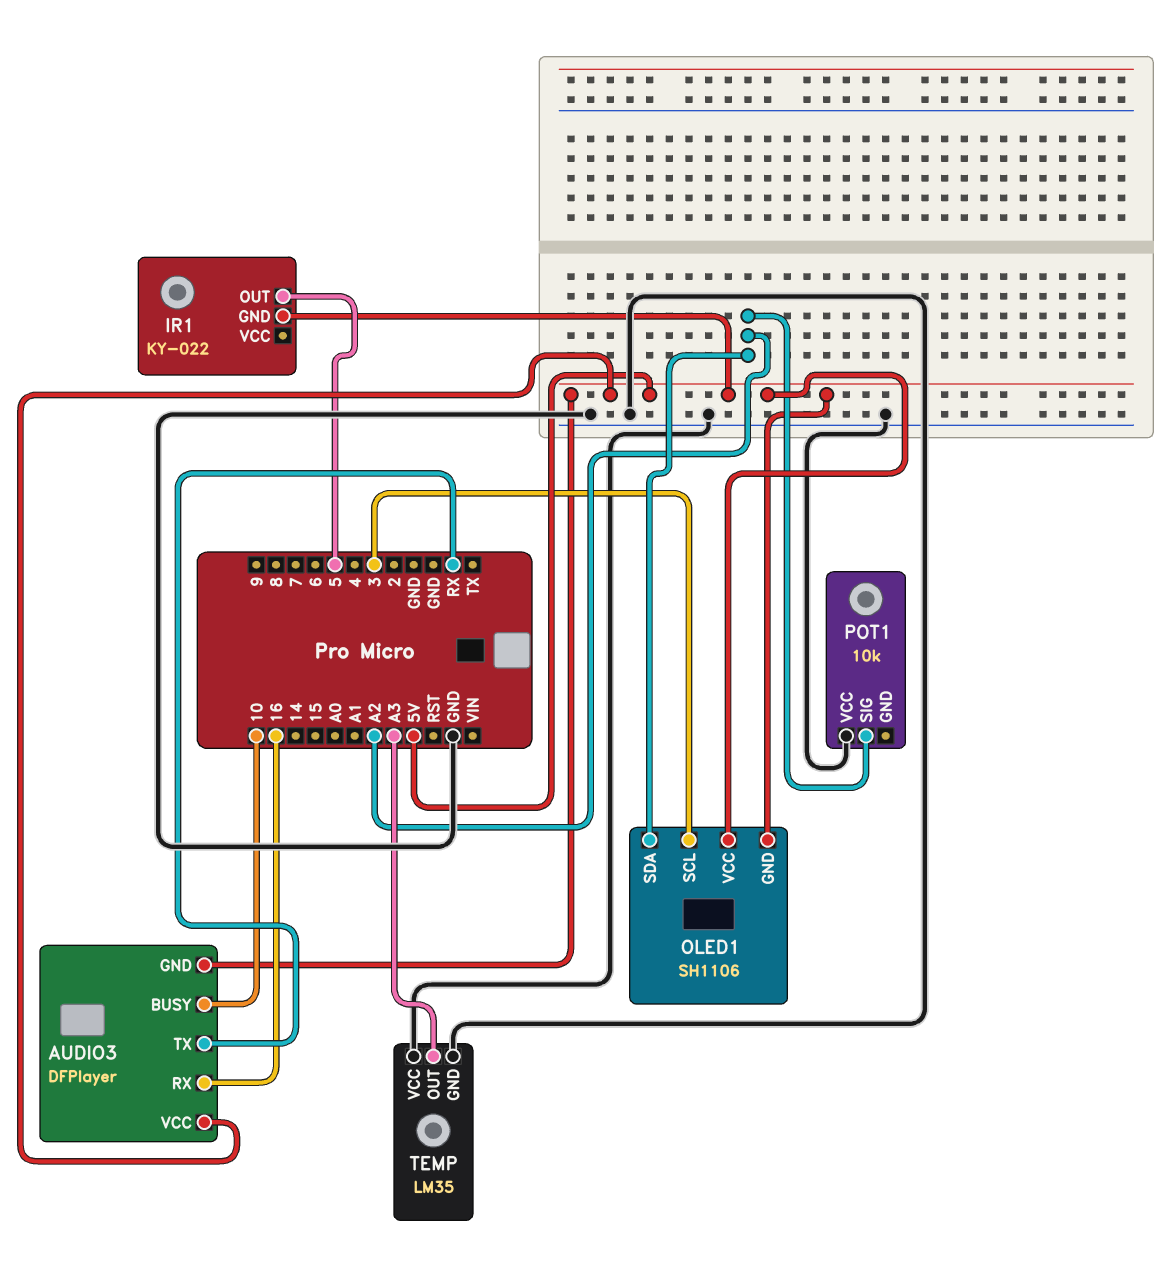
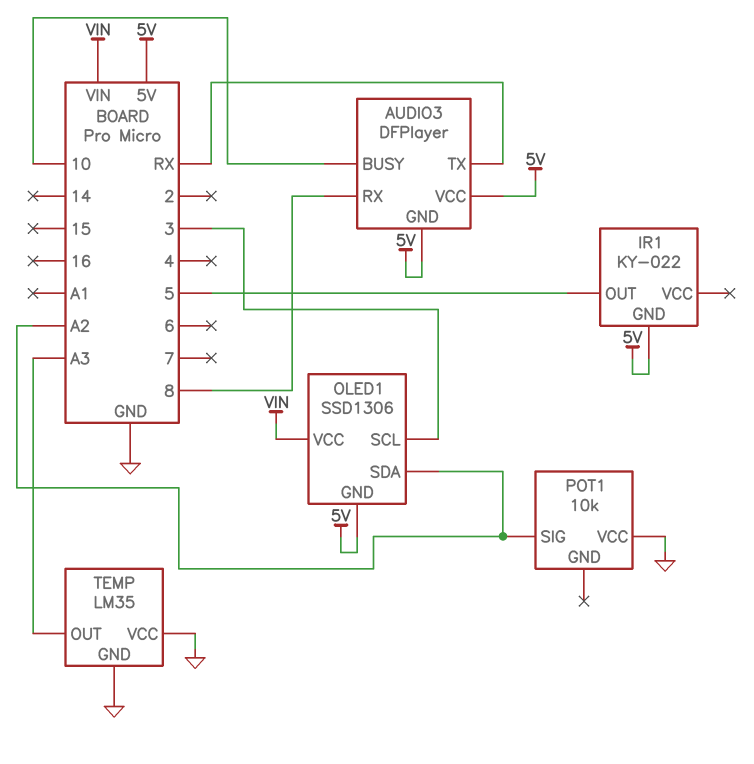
AUDIO3 pin RX: 16 -> 8
OLED1: SH1106 -> SSD1306
OLED1 pin VCC: 5V -> VIN

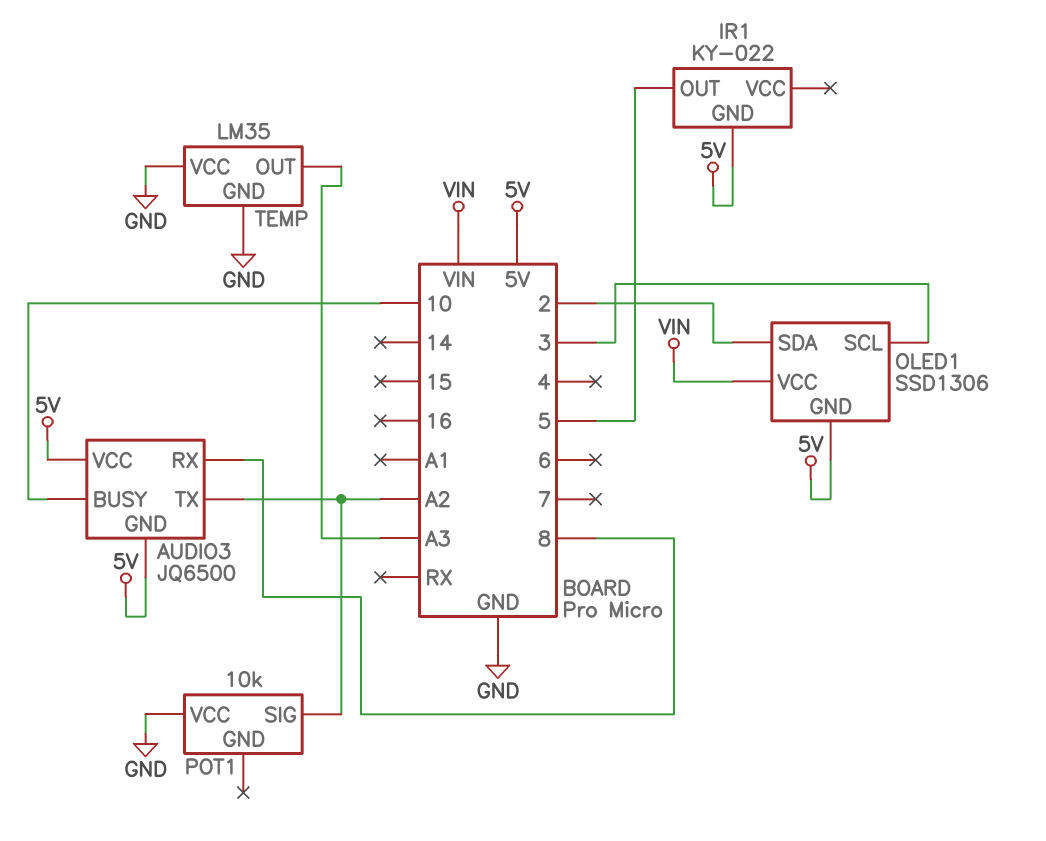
AUDIO3: DFPlayer -> JQ6500
AUDIO3 pin TX: RX -> A2
OLED1 pin SDA: A2 -> 2

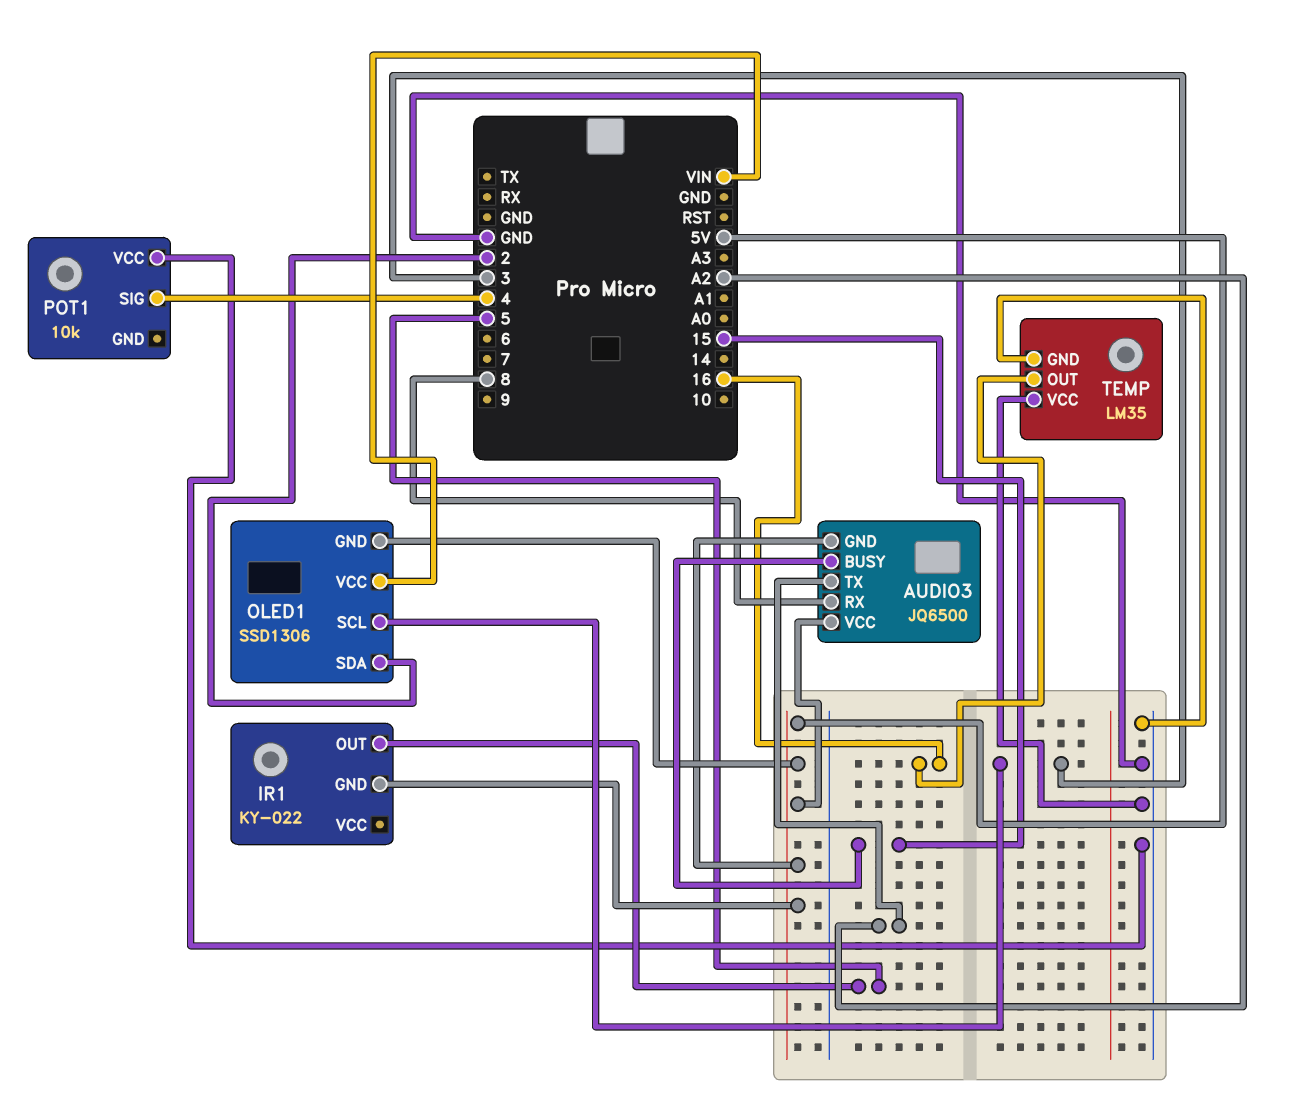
AUDIO3 pin BUSY: 10 -> 15
POT1 pin SIG: A2 -> 4
TEMP pin OUT: A3 -> 16

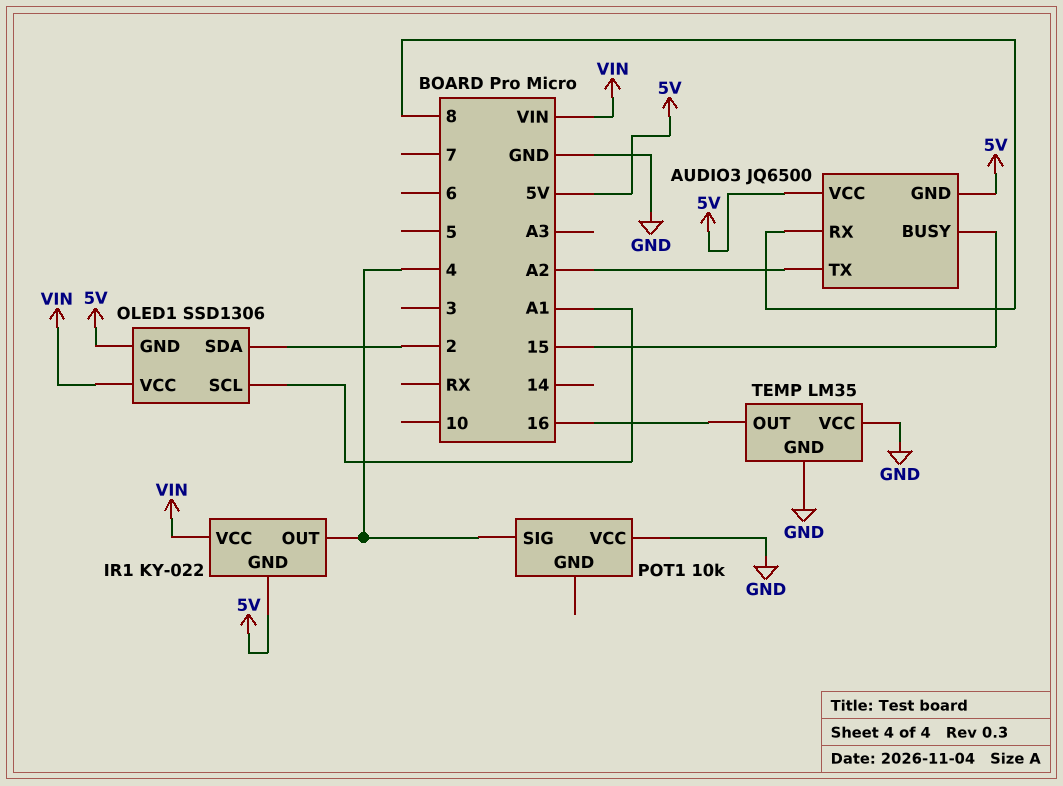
IR1 pin OUT: 5 -> 4
IR1 pin VCC: none -> VIN
OLED1 pin SCL: 3 -> A1

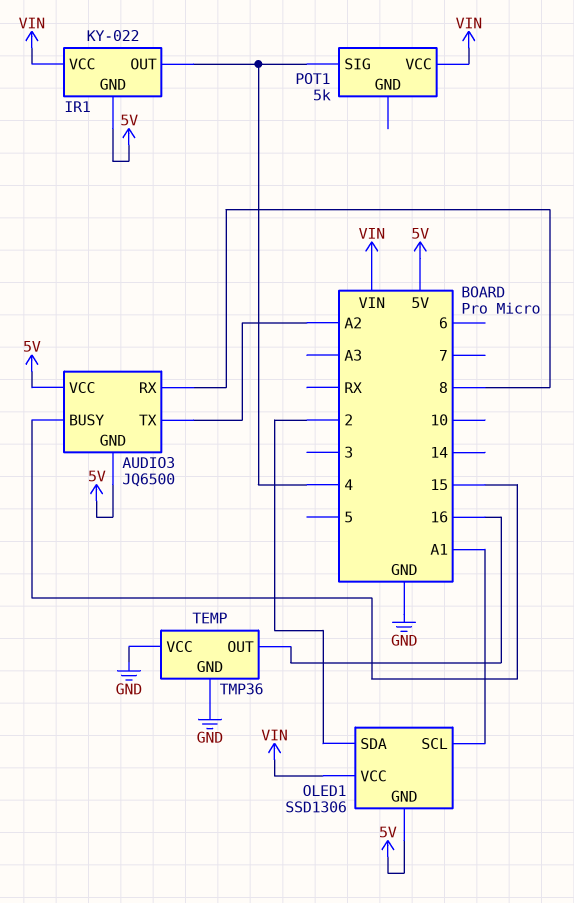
POT1: 10k -> 5k
POT1 pin VCC: GND -> VIN
TEMP: LM35 -> TMP36

